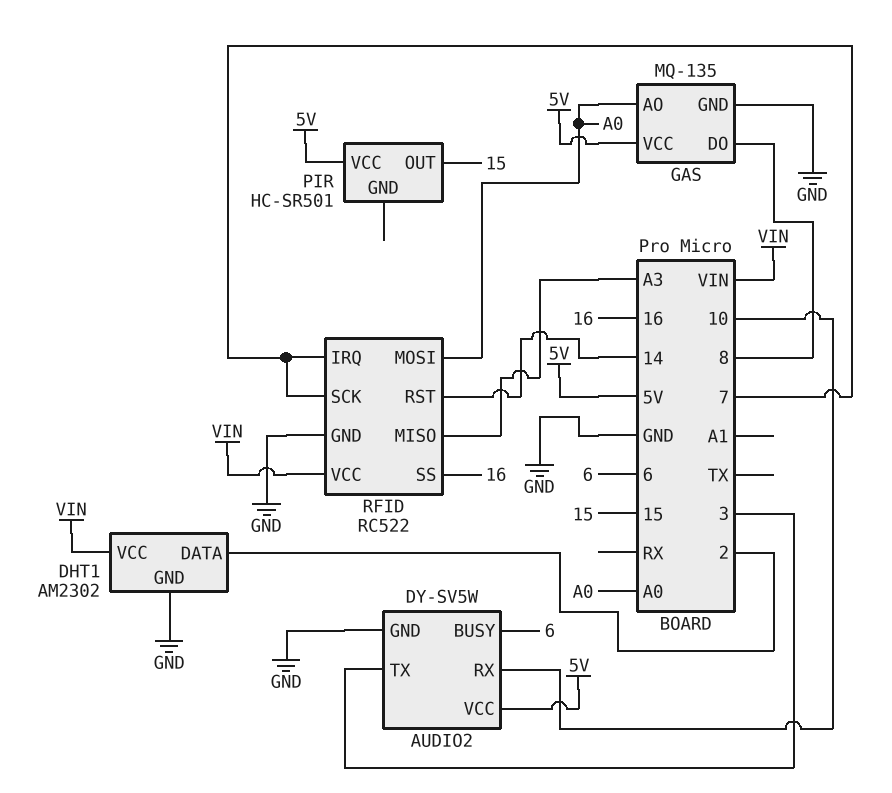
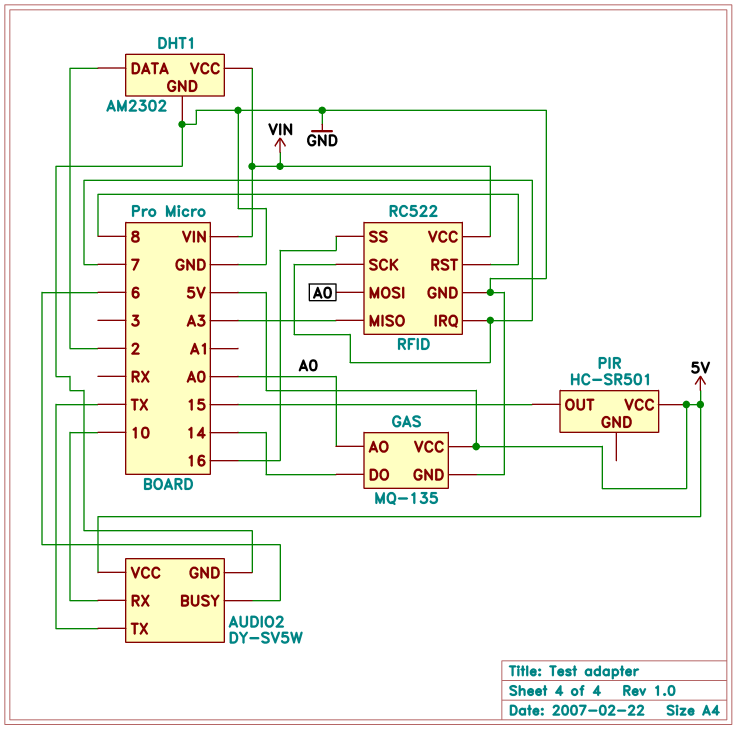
AUDIO2 pin TX: 3 -> TX
GAS pin DO: 8 -> 14
RFID pin RST: 14 -> 8

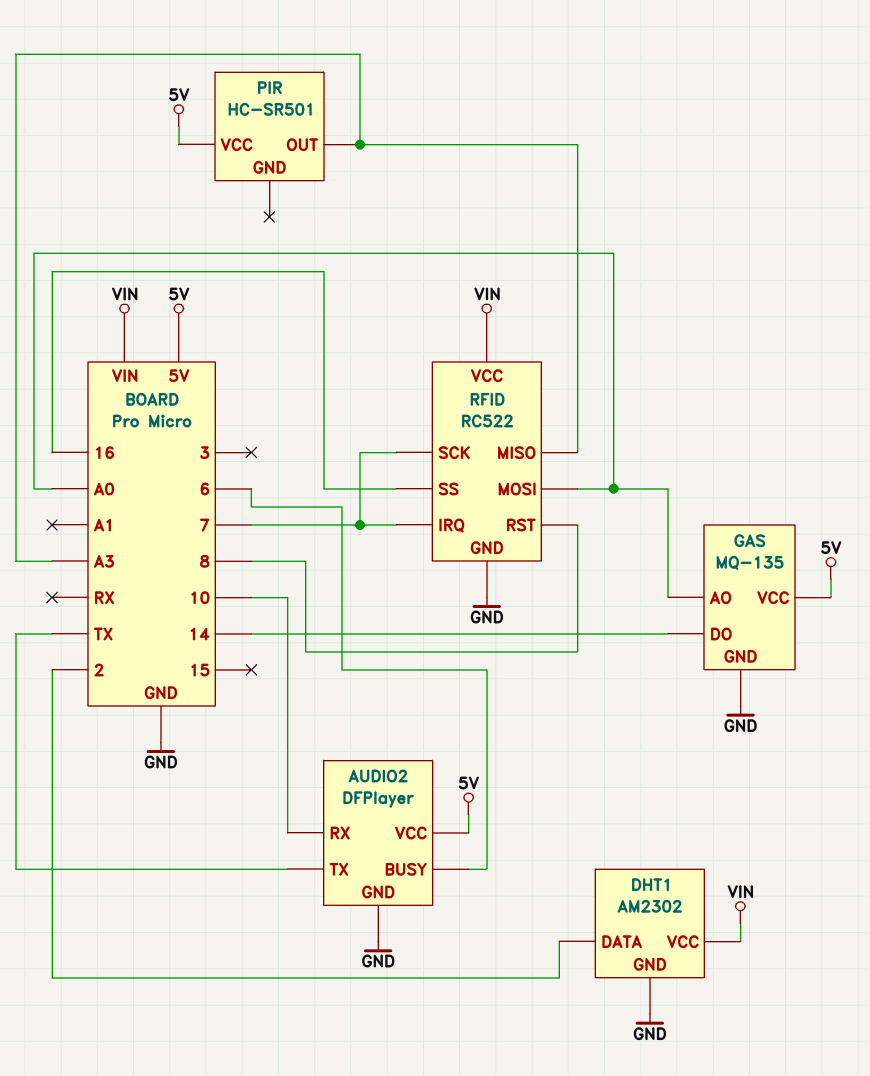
AUDIO2: DY-SV5W -> DFPlayer
PIR pin OUT: 15 -> A3

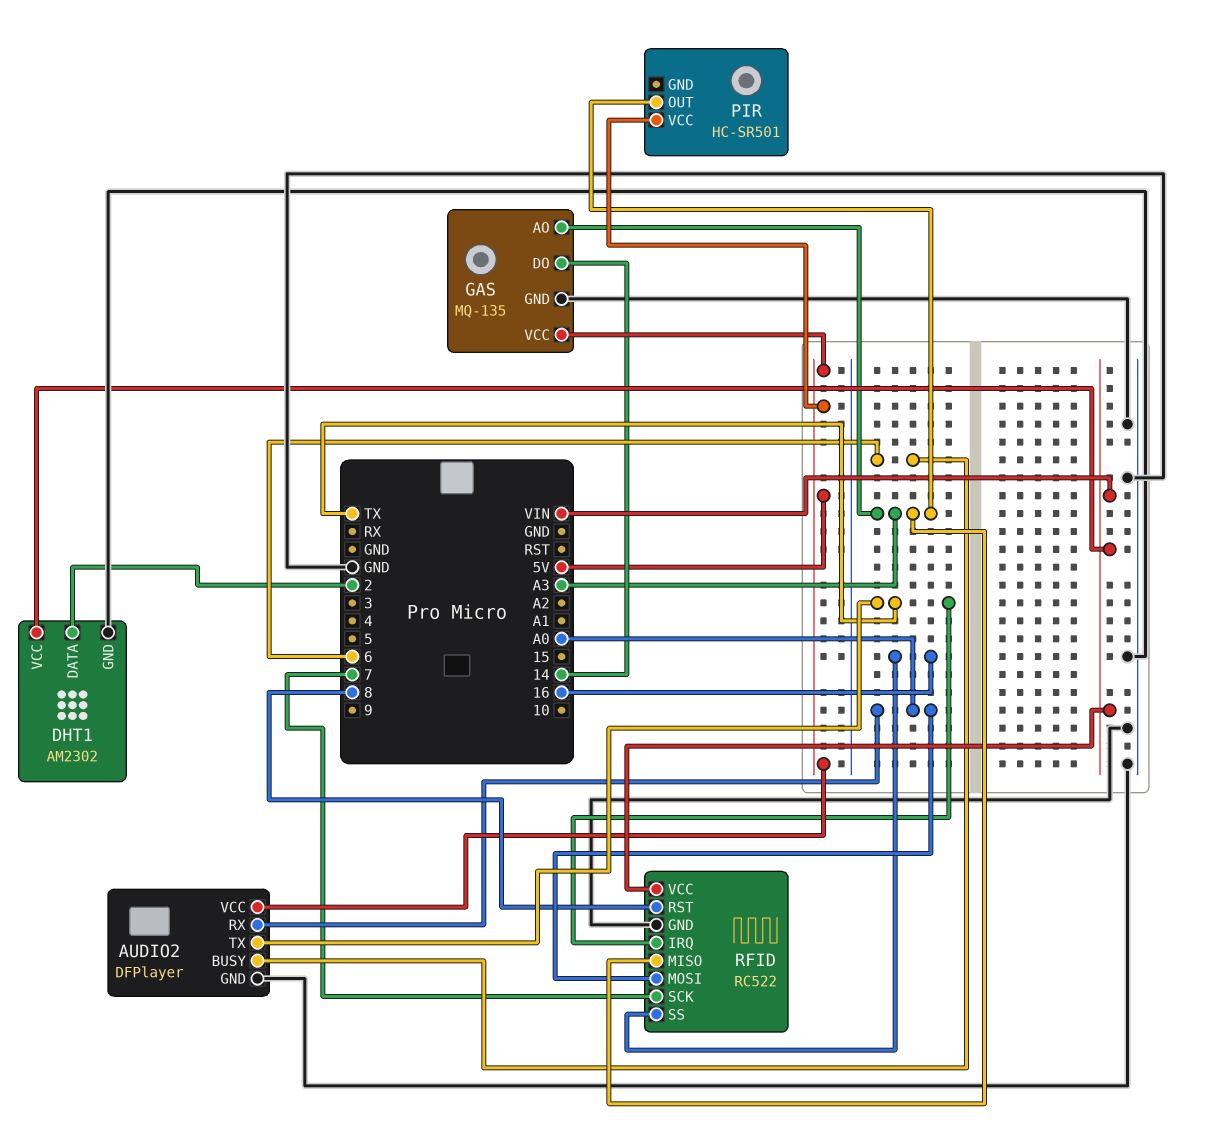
AUDIO2 pin RX: 10 -> A0
GAS pin AO: A0 -> A3
RFID pin IRQ: 7 -> TX

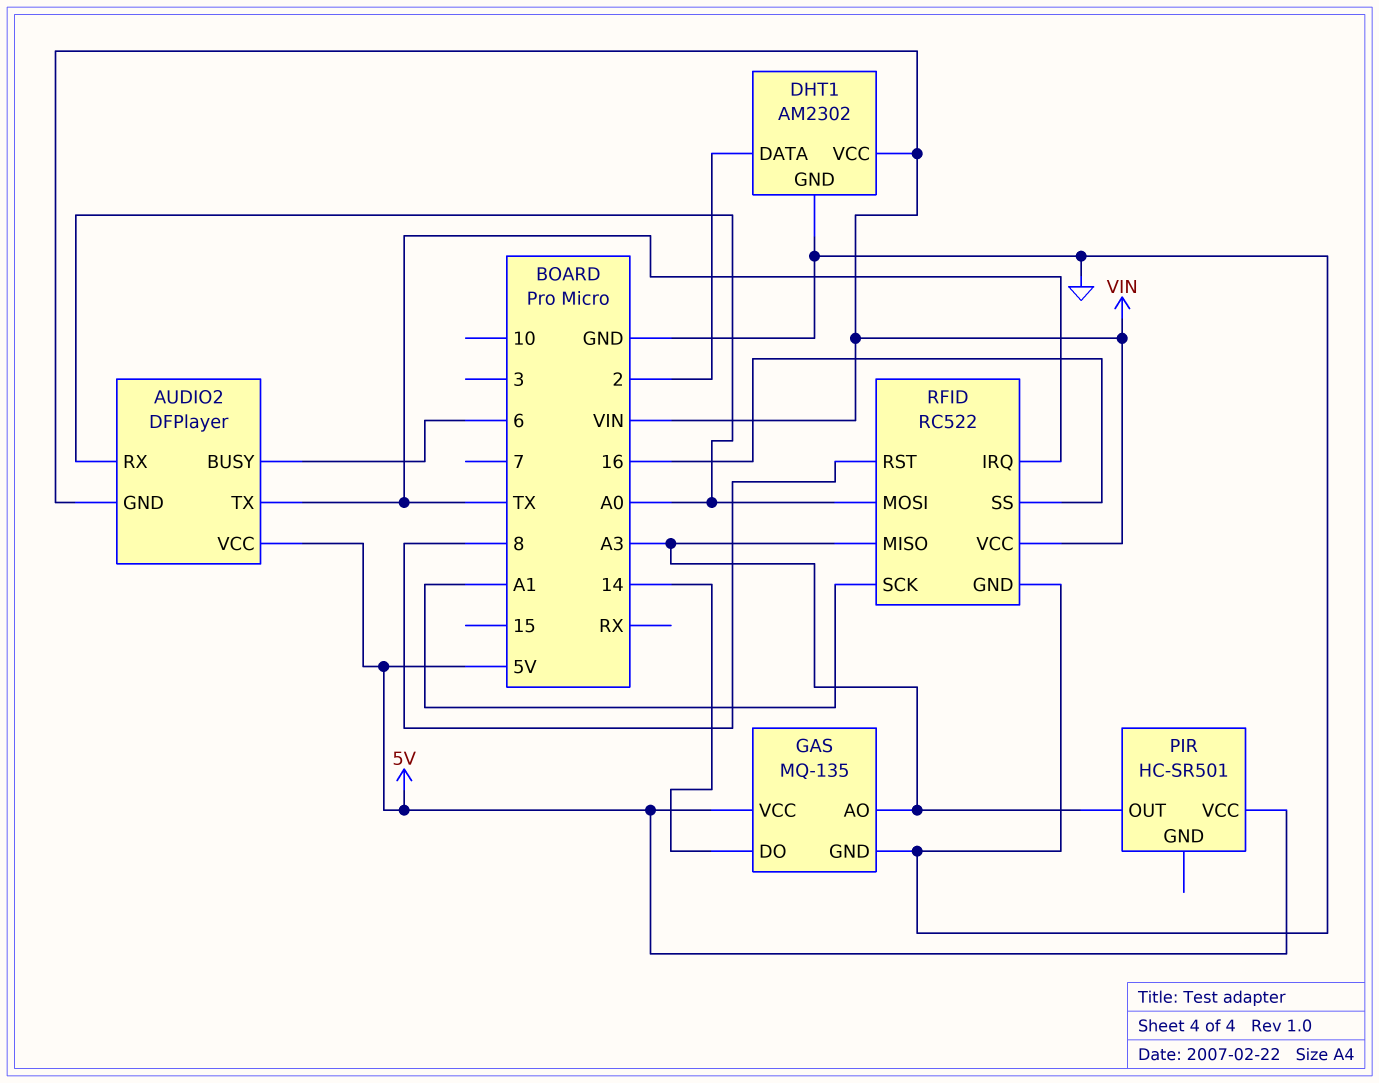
AUDIO2 pin GND: GND -> VIN
RFID pin SCK: 7 -> A1

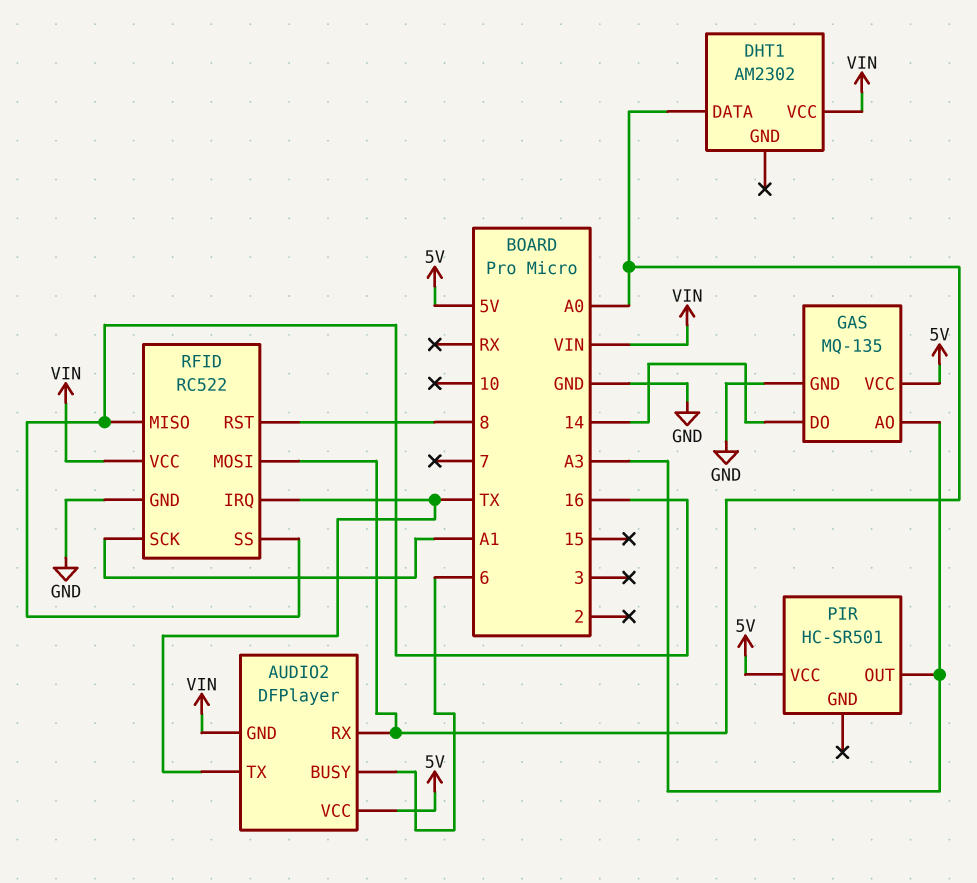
DHT1 pin DATA: 2 -> A0
DHT1 pin GND: GND -> none
RFID pin MISO: A3 -> 16

